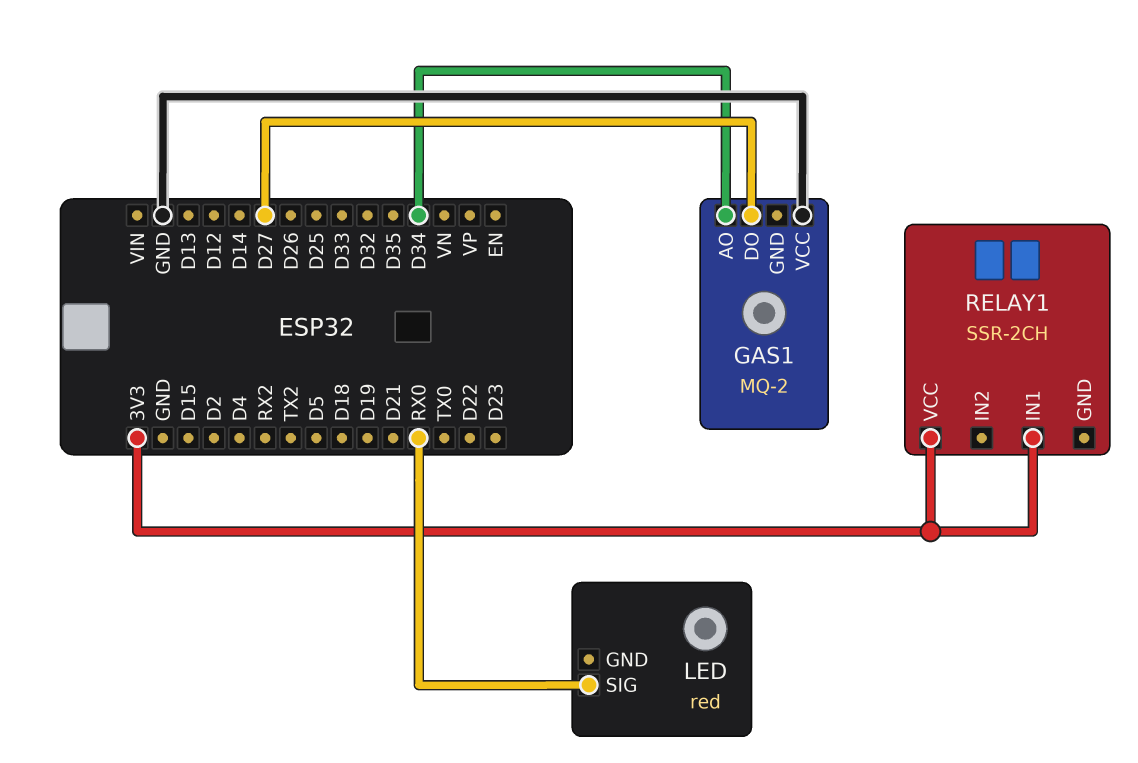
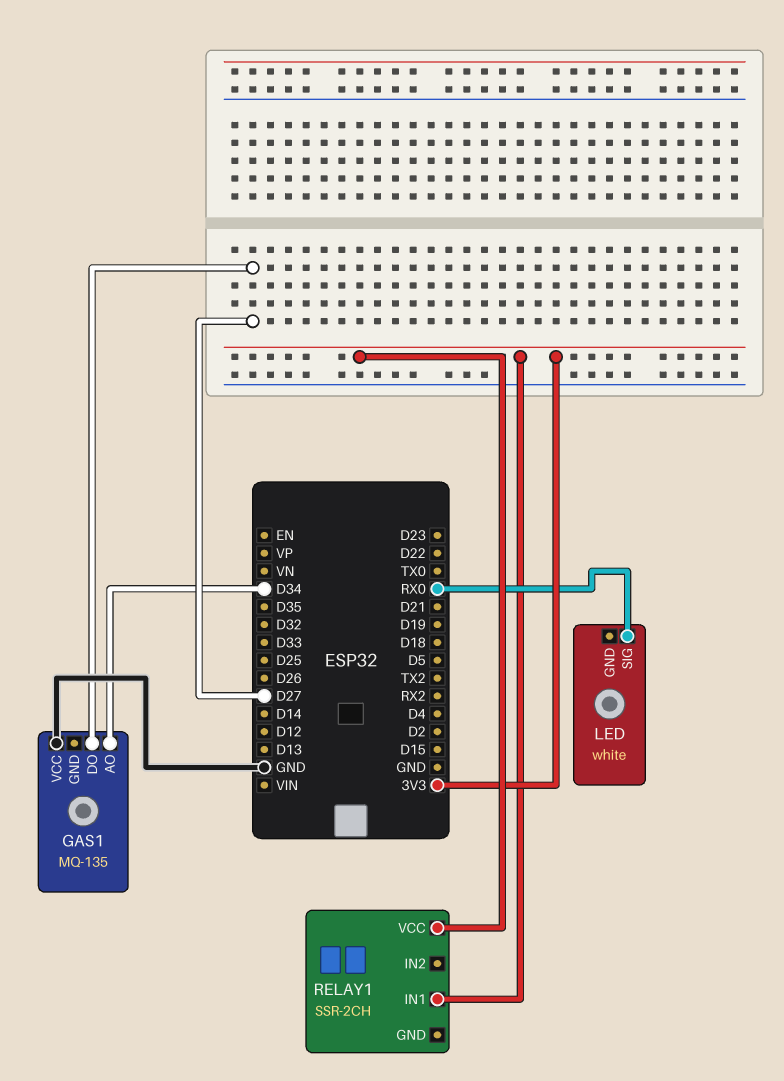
GAS1: MQ-2 -> MQ-135
LED: red -> white

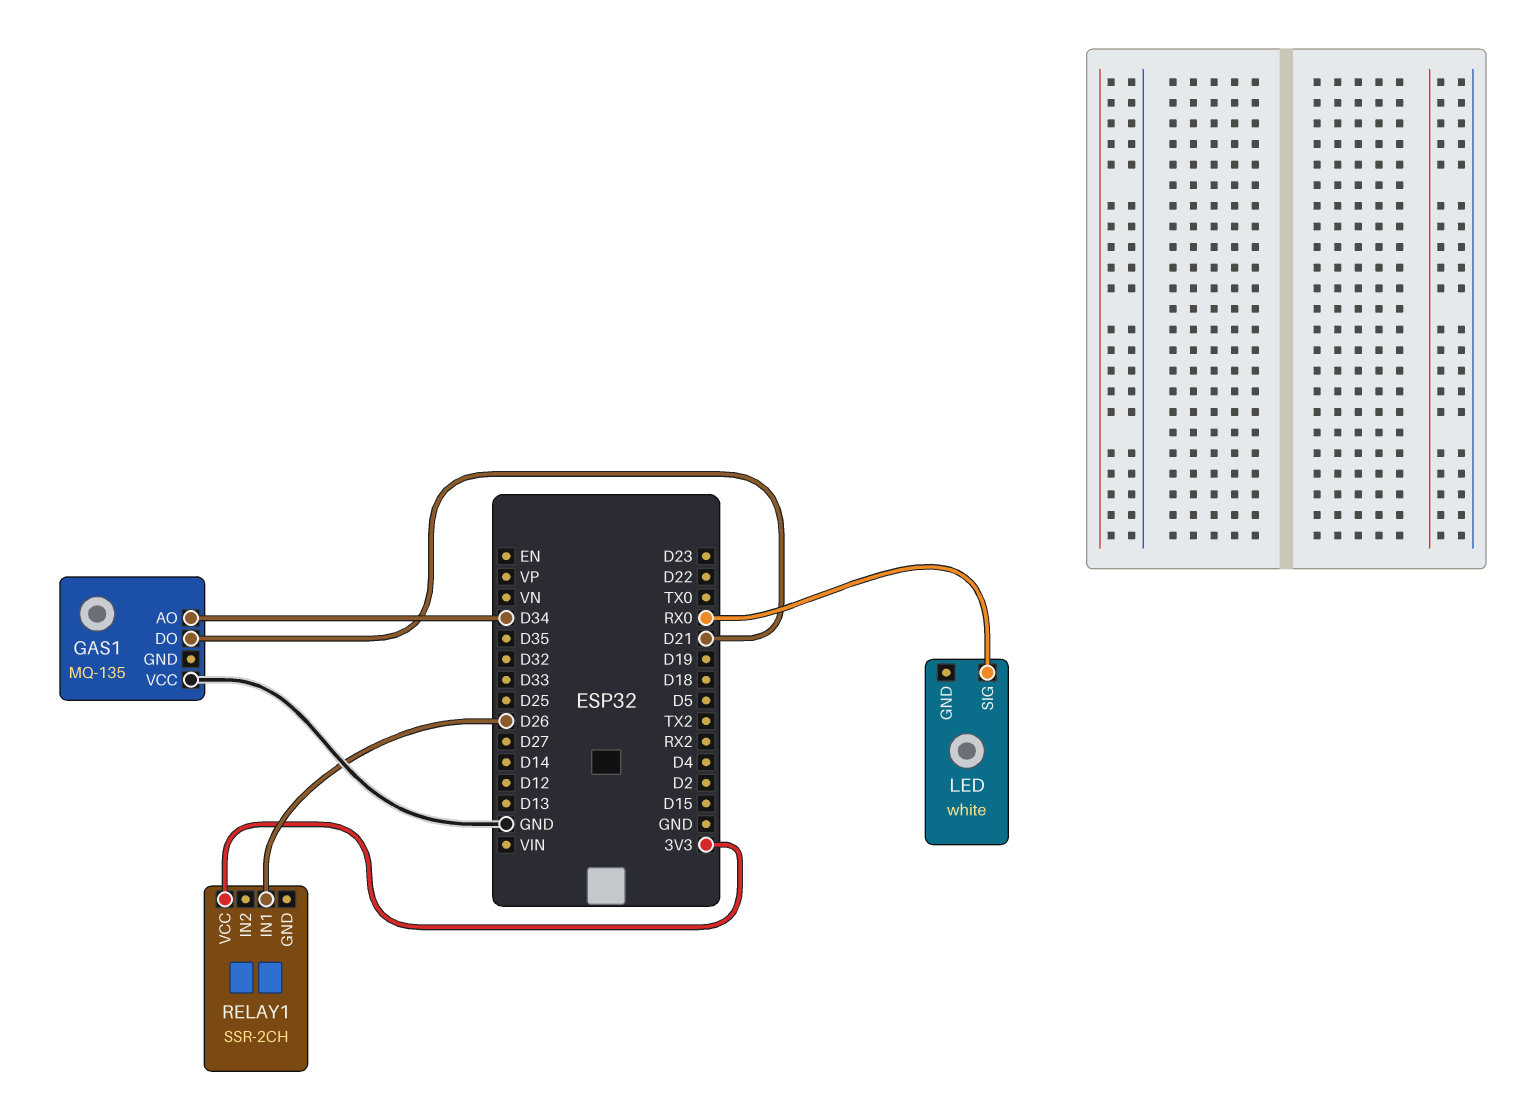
GAS1 pin DO: D27 -> D21
RELAY1 pin IN1: 3V3 -> D26

